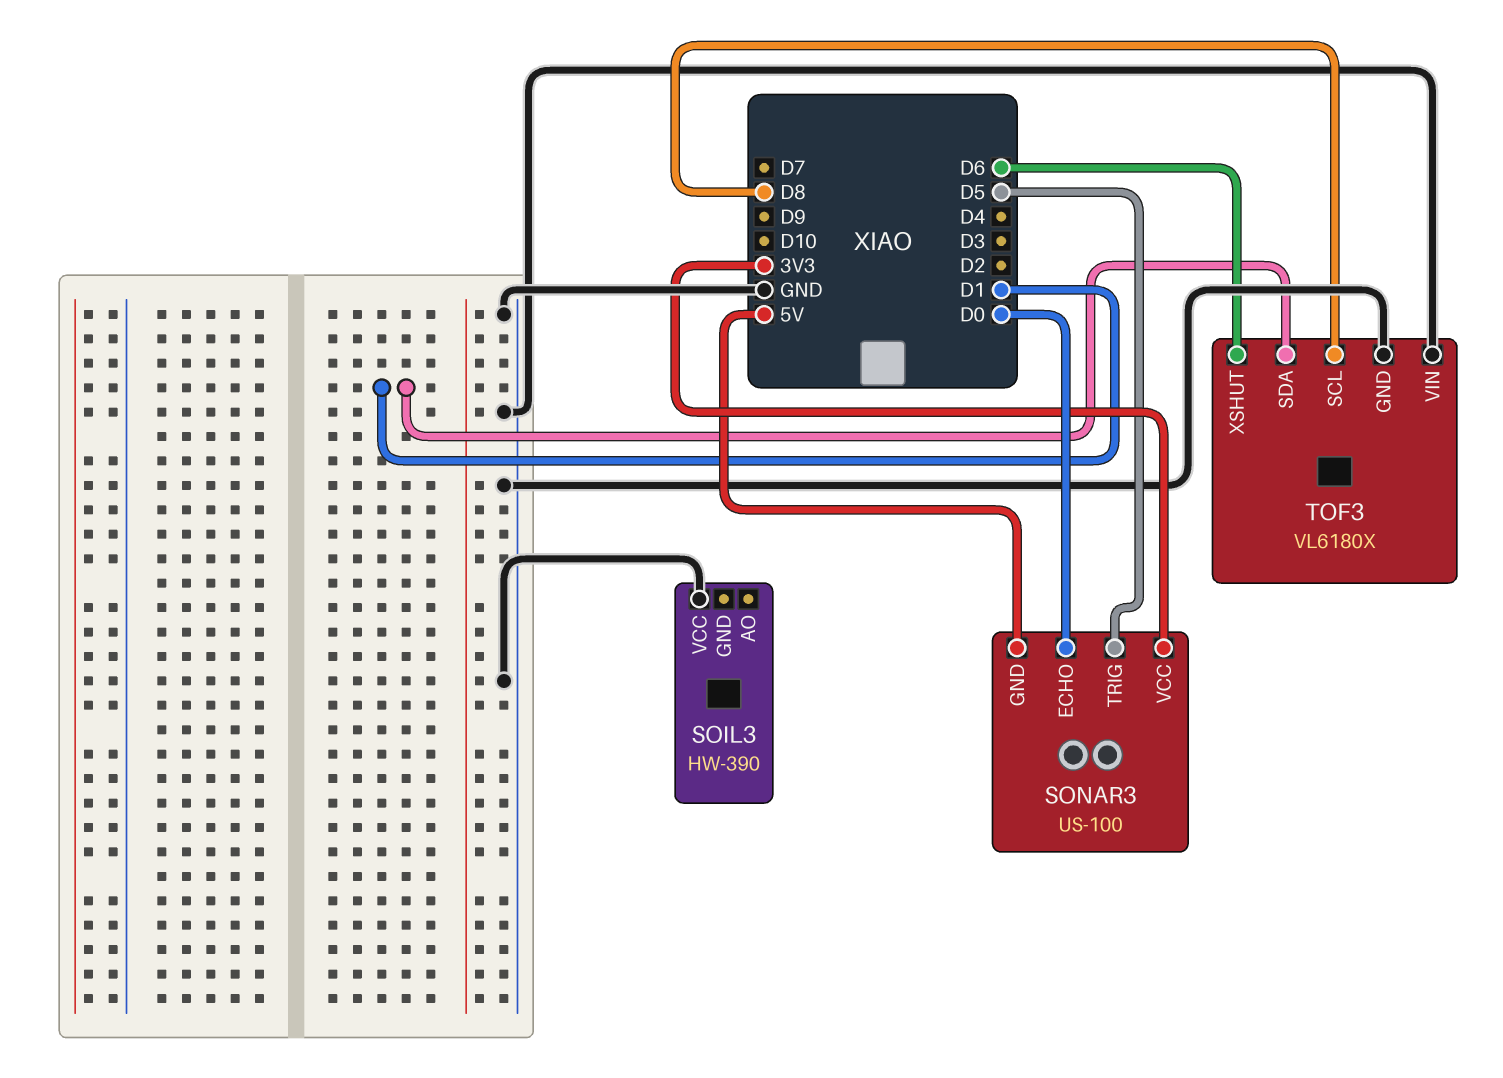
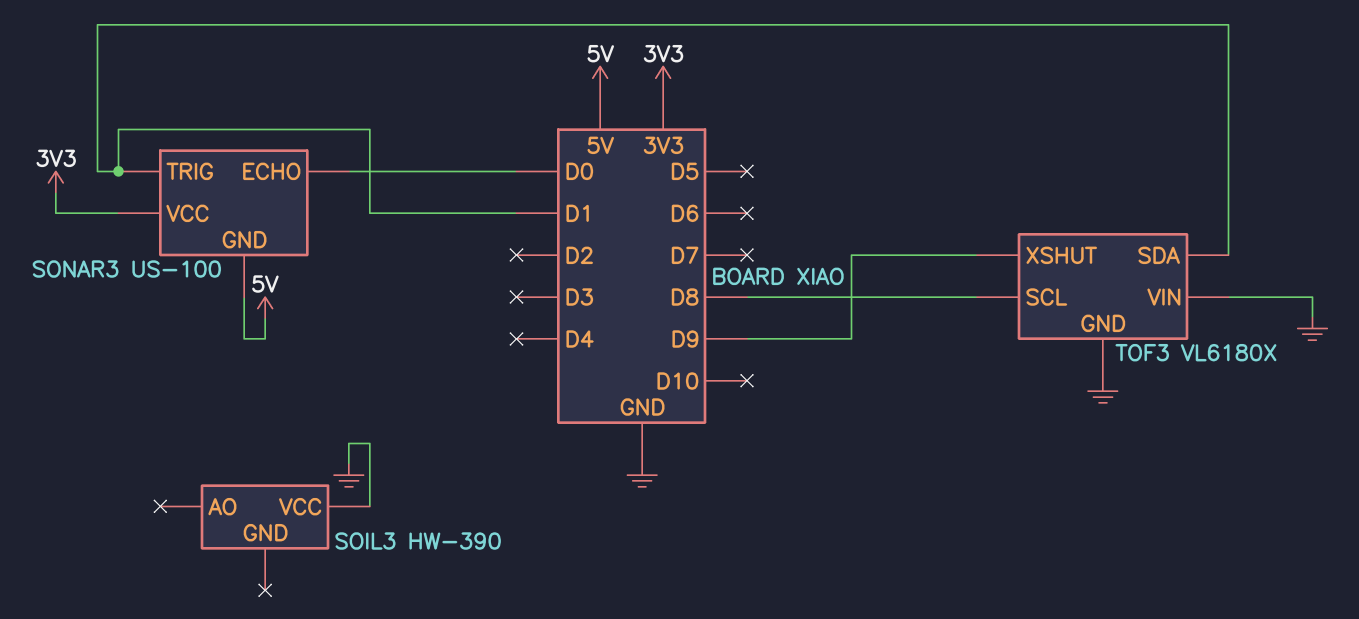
SONAR3 pin TRIG: D5 -> D1
TOF3 pin XSHUT: D6 -> D9

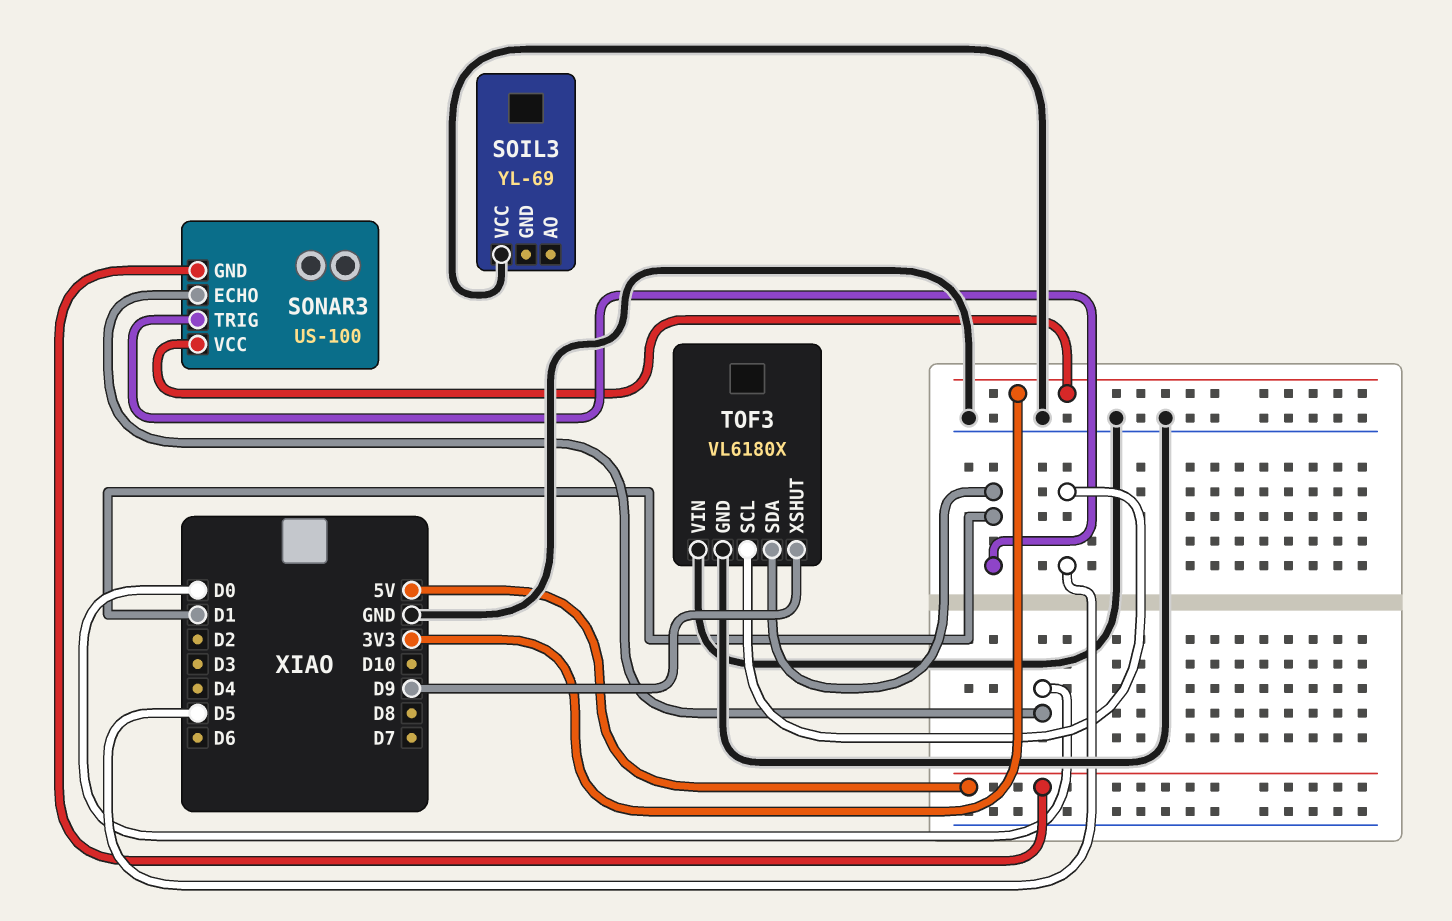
SOIL3: HW-390 -> YL-69
TOF3 pin SCL: D8 -> D5

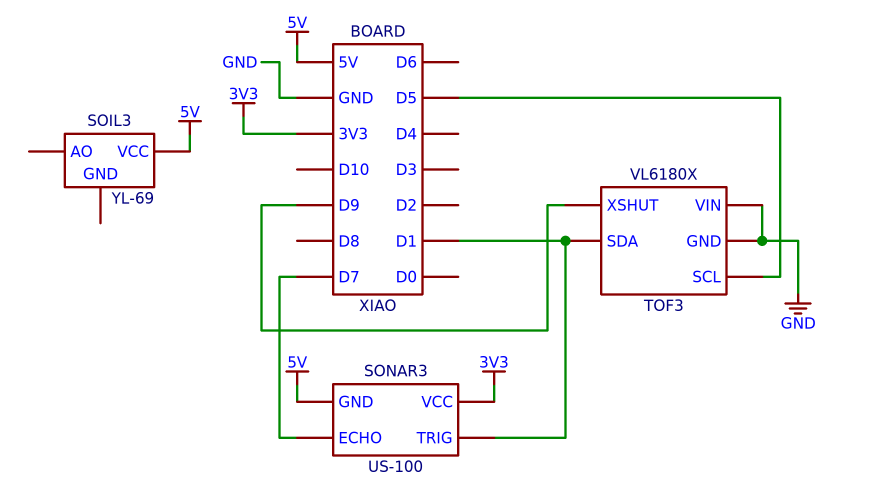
SOIL3 pin VCC: GND -> 5V
SONAR3 pin ECHO: D0 -> D7

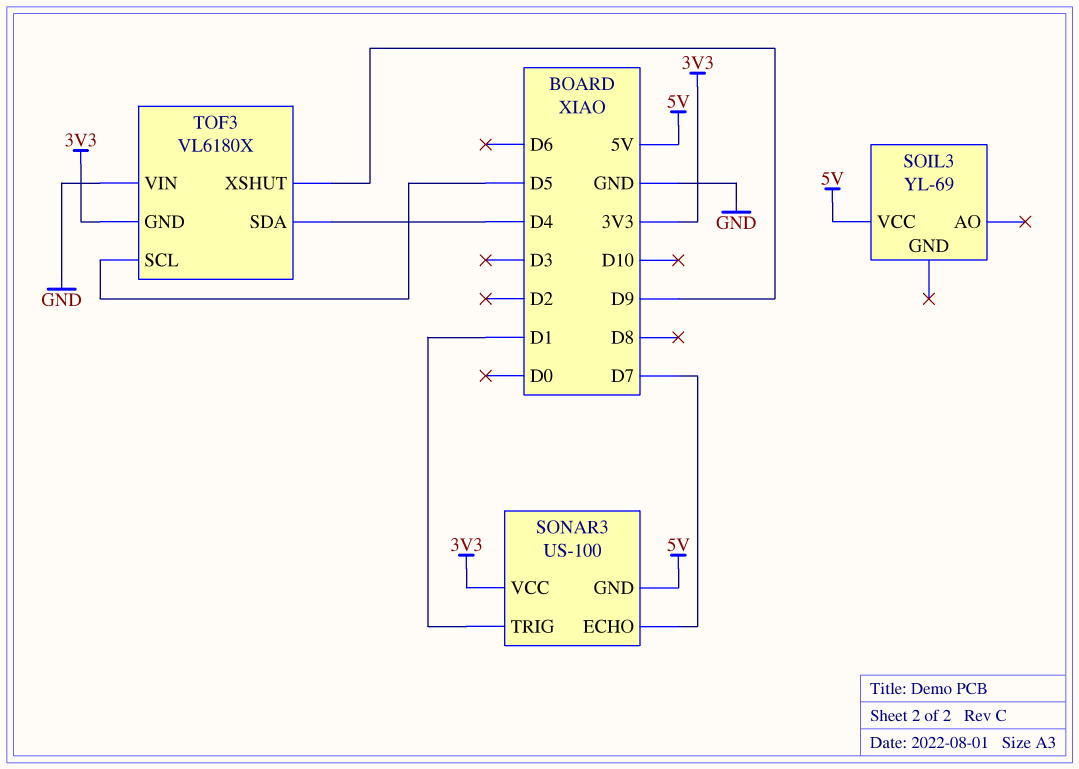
TOF3 pin GND: GND -> 3V3
TOF3 pin SDA: D1 -> D4

